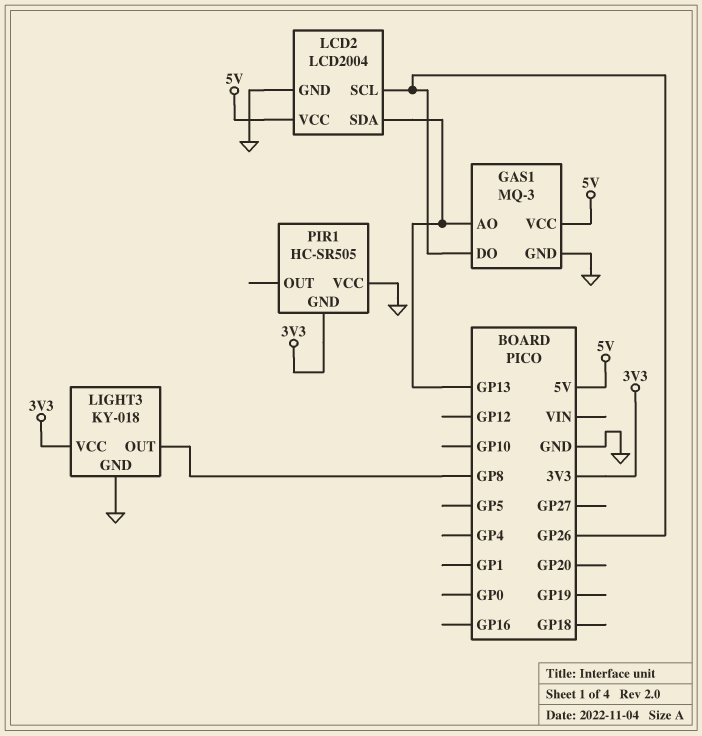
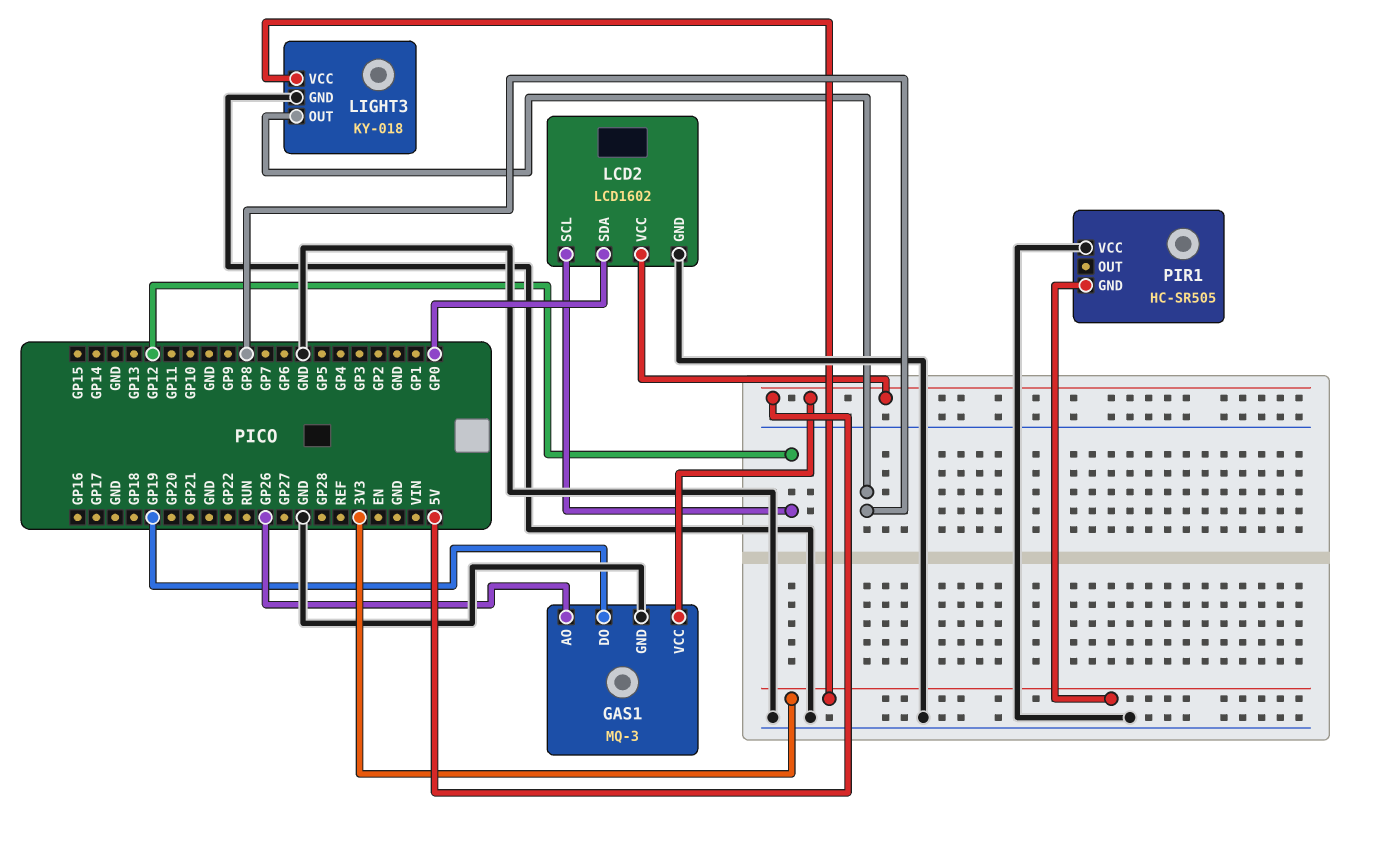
GAS1 pin AO: GP13 -> GP26
GAS1 pin DO: GP26 -> GP19
LCD2: LCD2004 -> LCD1602
LCD2 pin SCL: GP26 -> GP12
LCD2 pin SDA: GP13 -> GP0

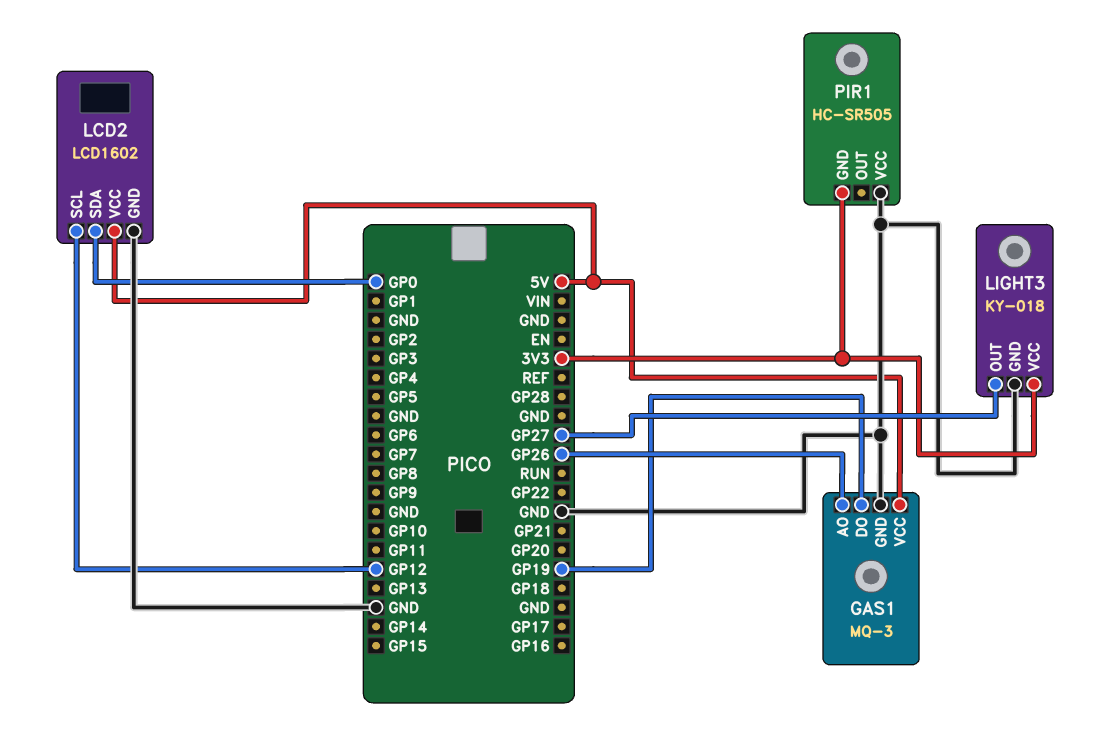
LIGHT3 pin OUT: GP8 -> GP27

